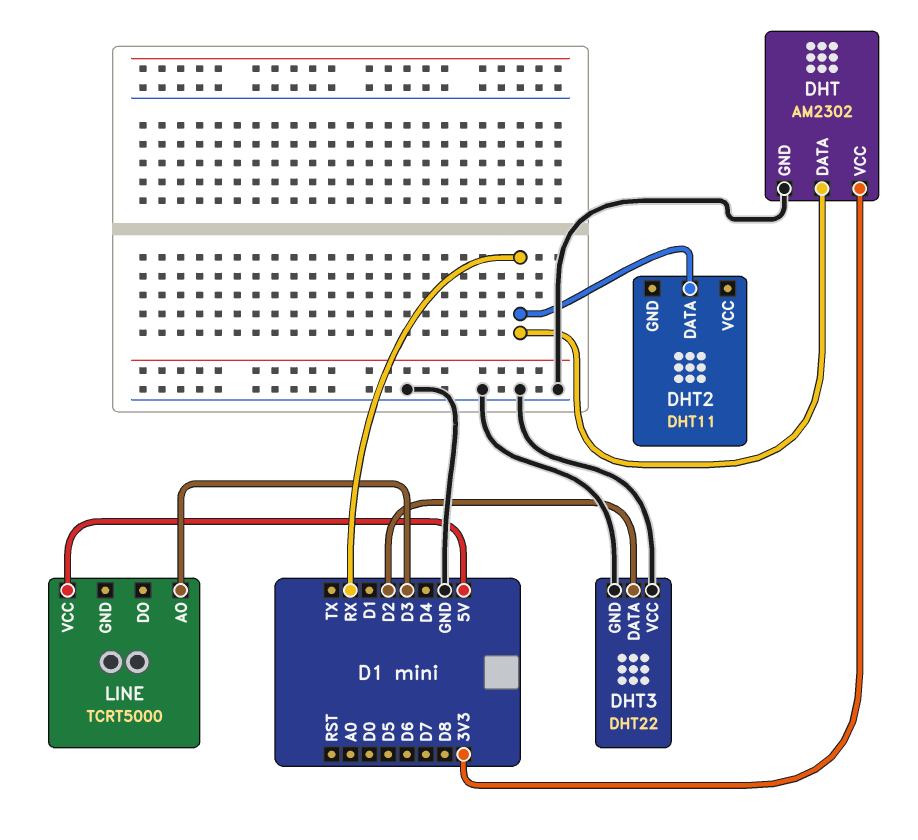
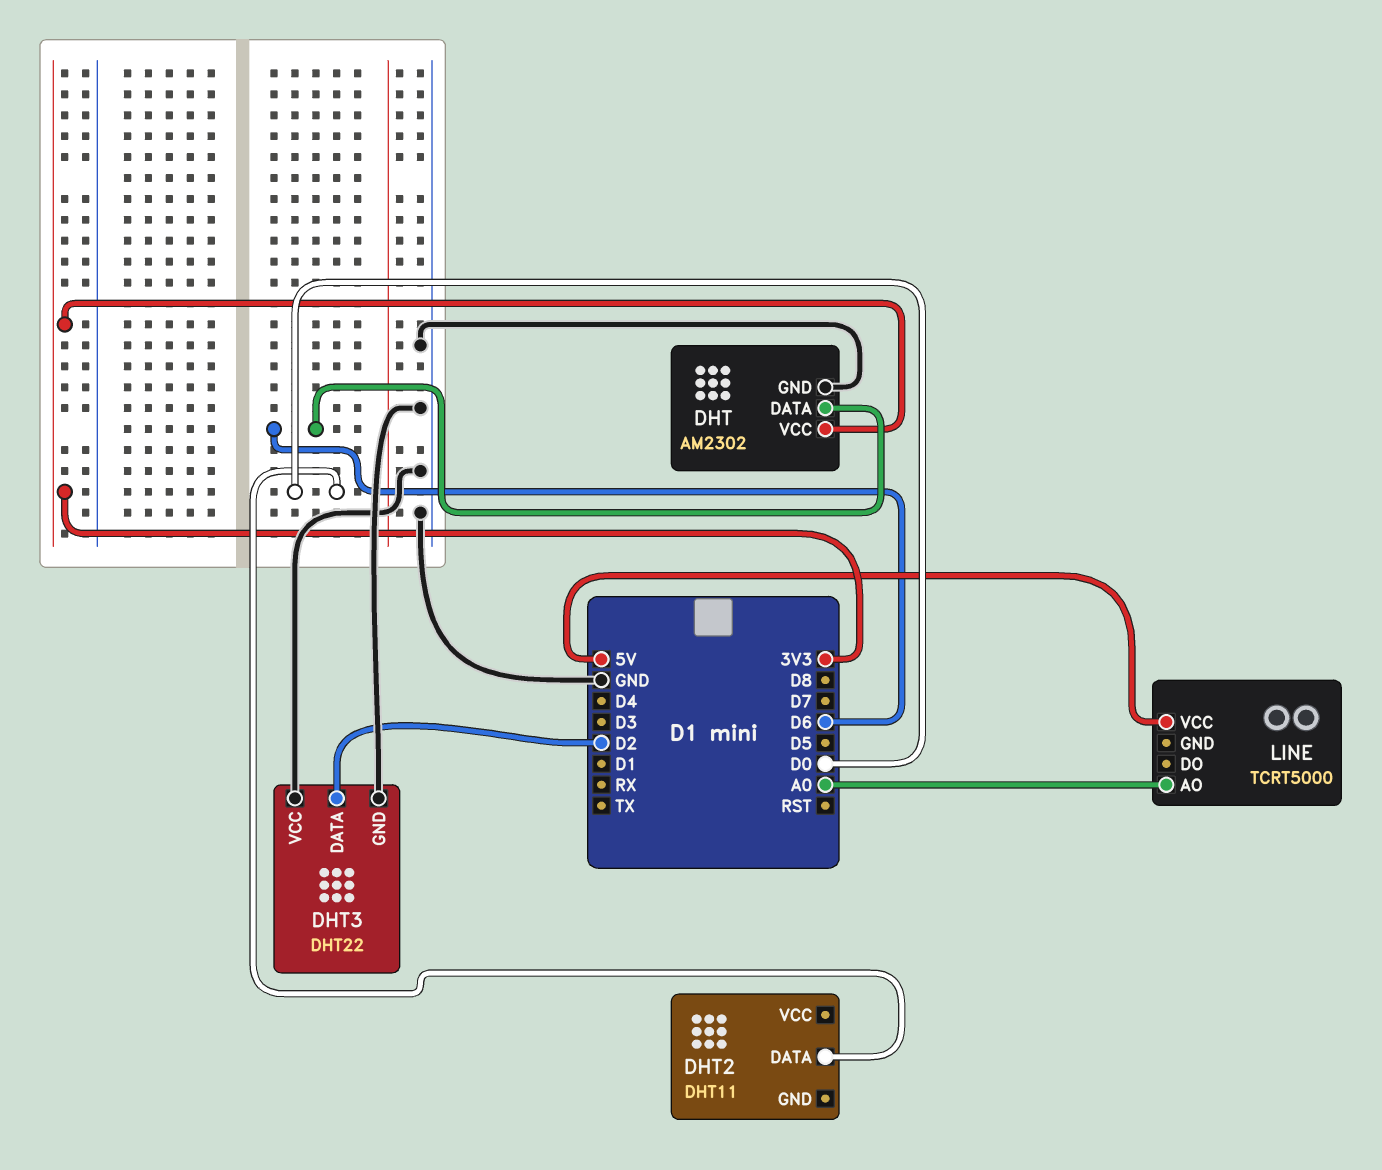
DHT pin DATA: RX -> D6
DHT2 pin DATA: RX -> D0
LINE pin AO: D3 -> A0

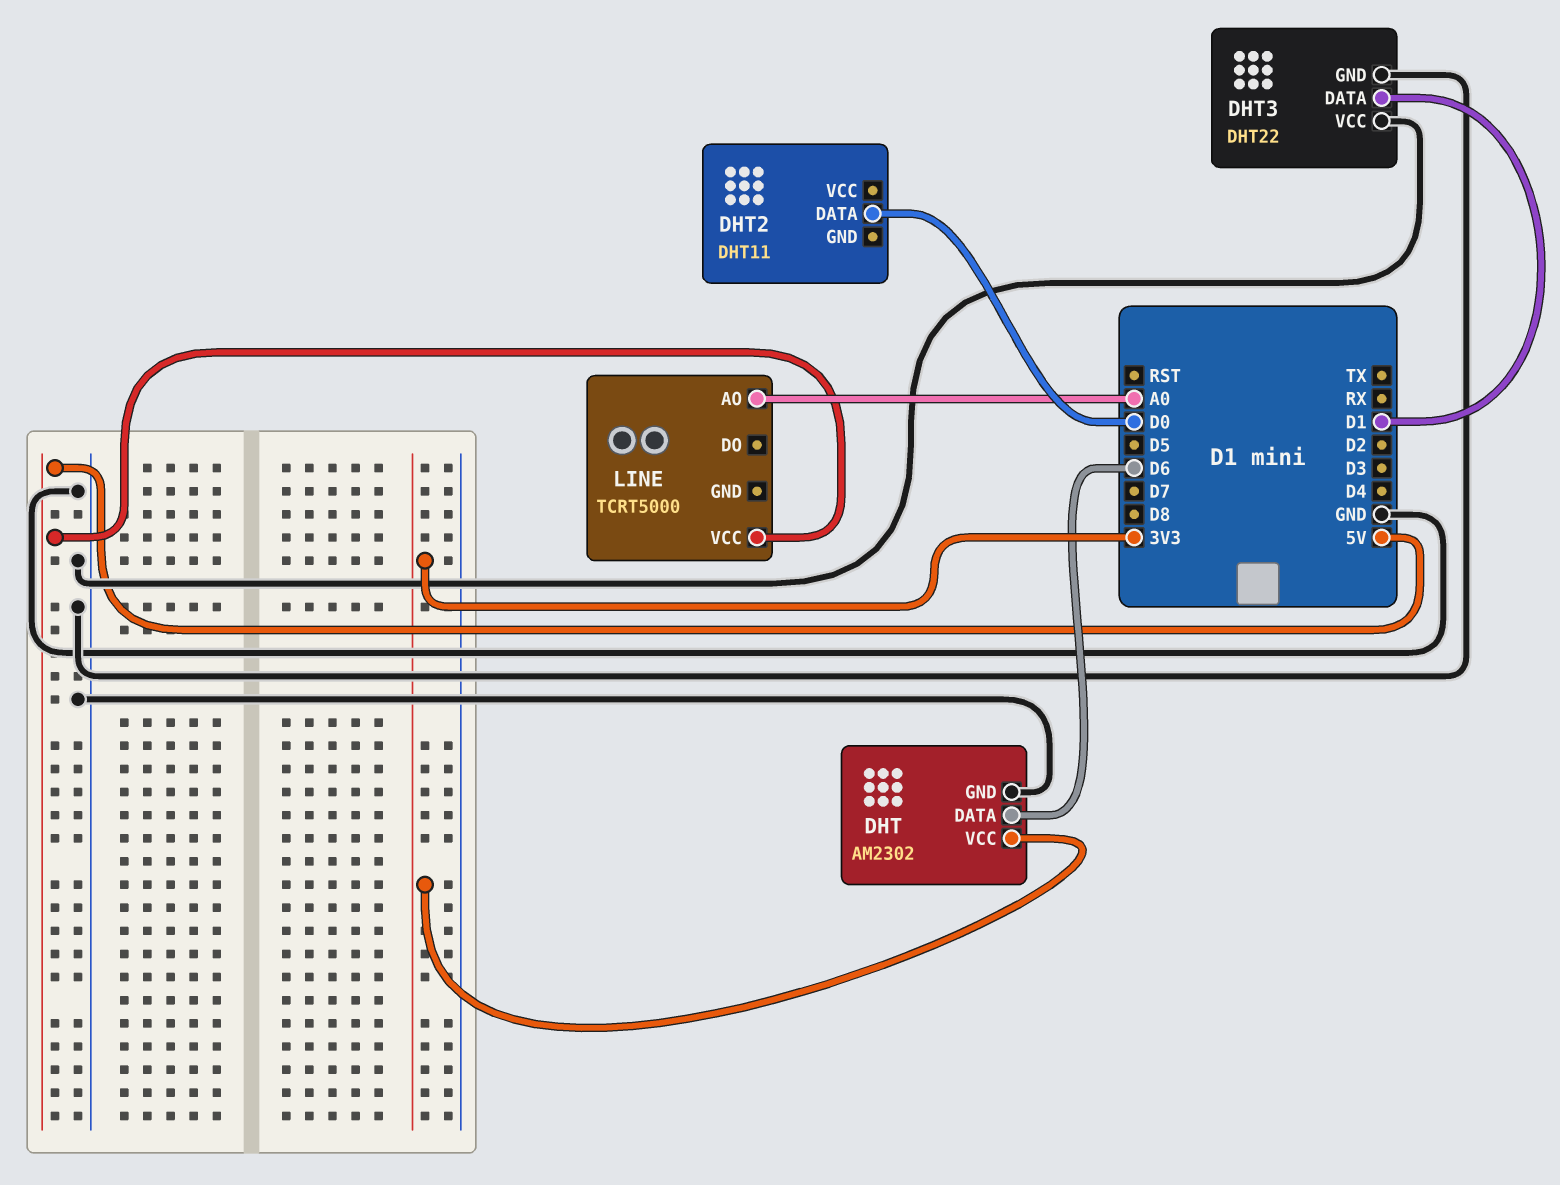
DHT3 pin DATA: D2 -> D1

